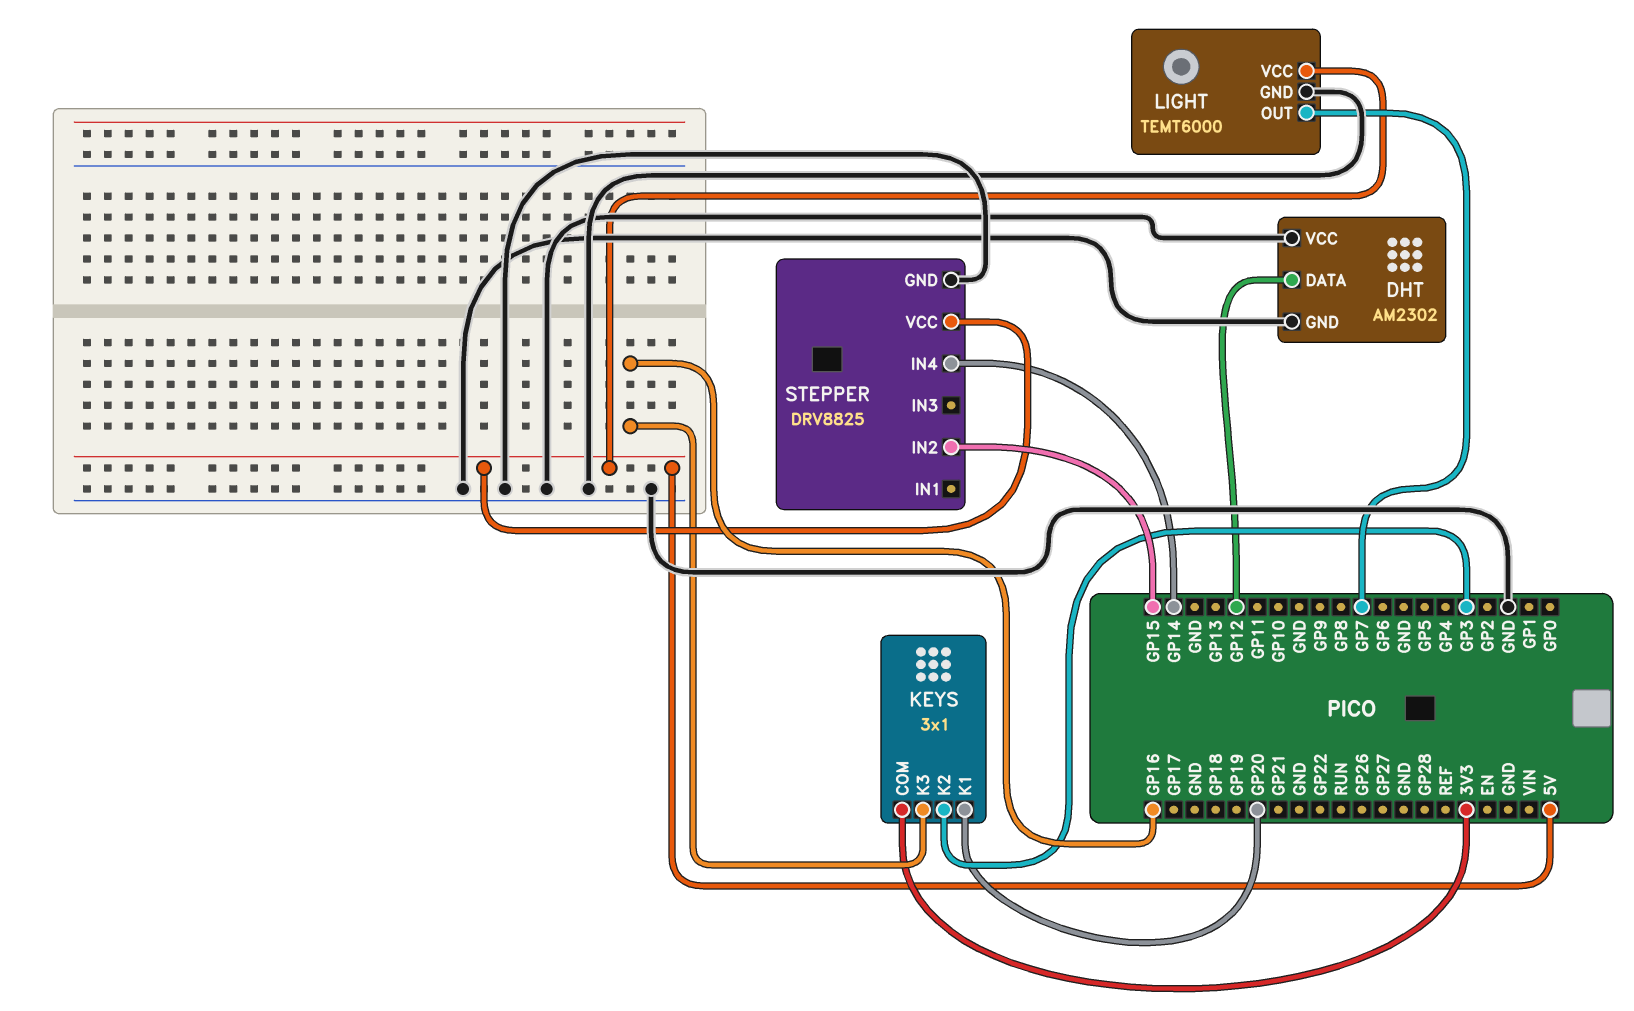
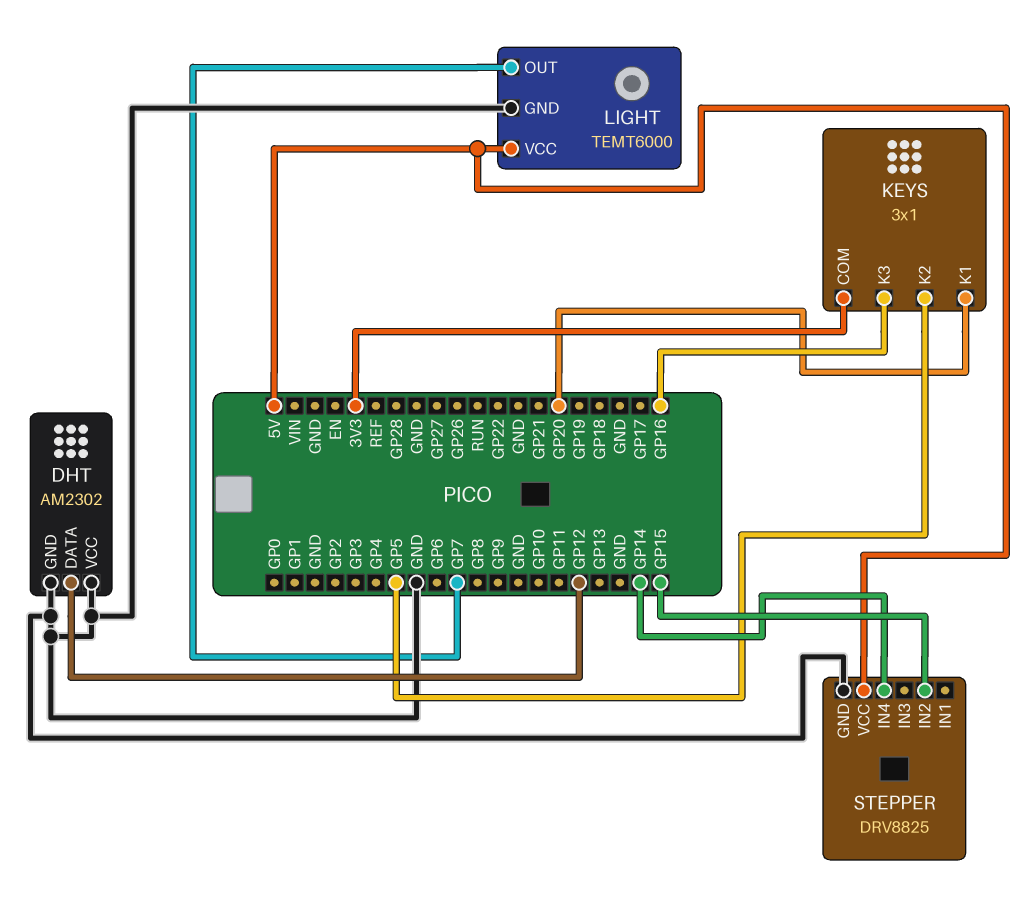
KEYS pin K2: GP3 -> GP5

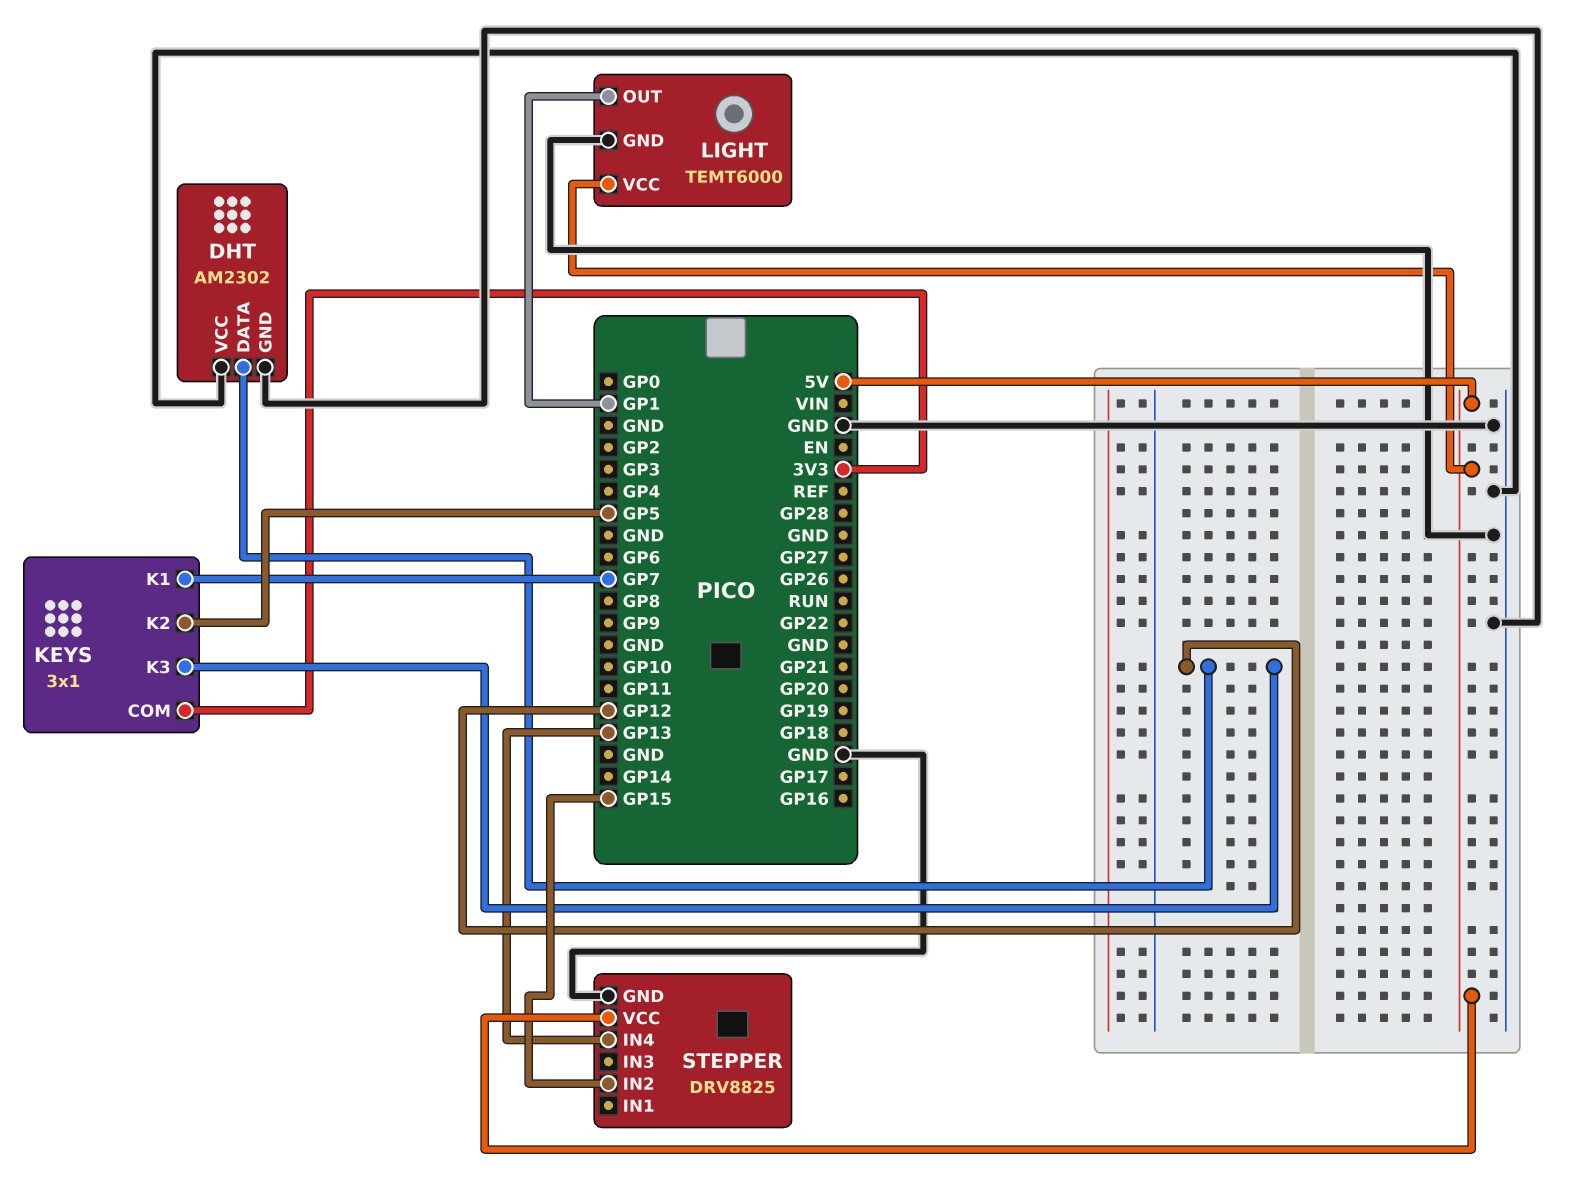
KEYS pin K1: GP20 -> GP7
KEYS pin K3: GP16 -> GP12
LIGHT pin OUT: GP7 -> GP1
STEPPER pin IN4: GP14 -> GP13

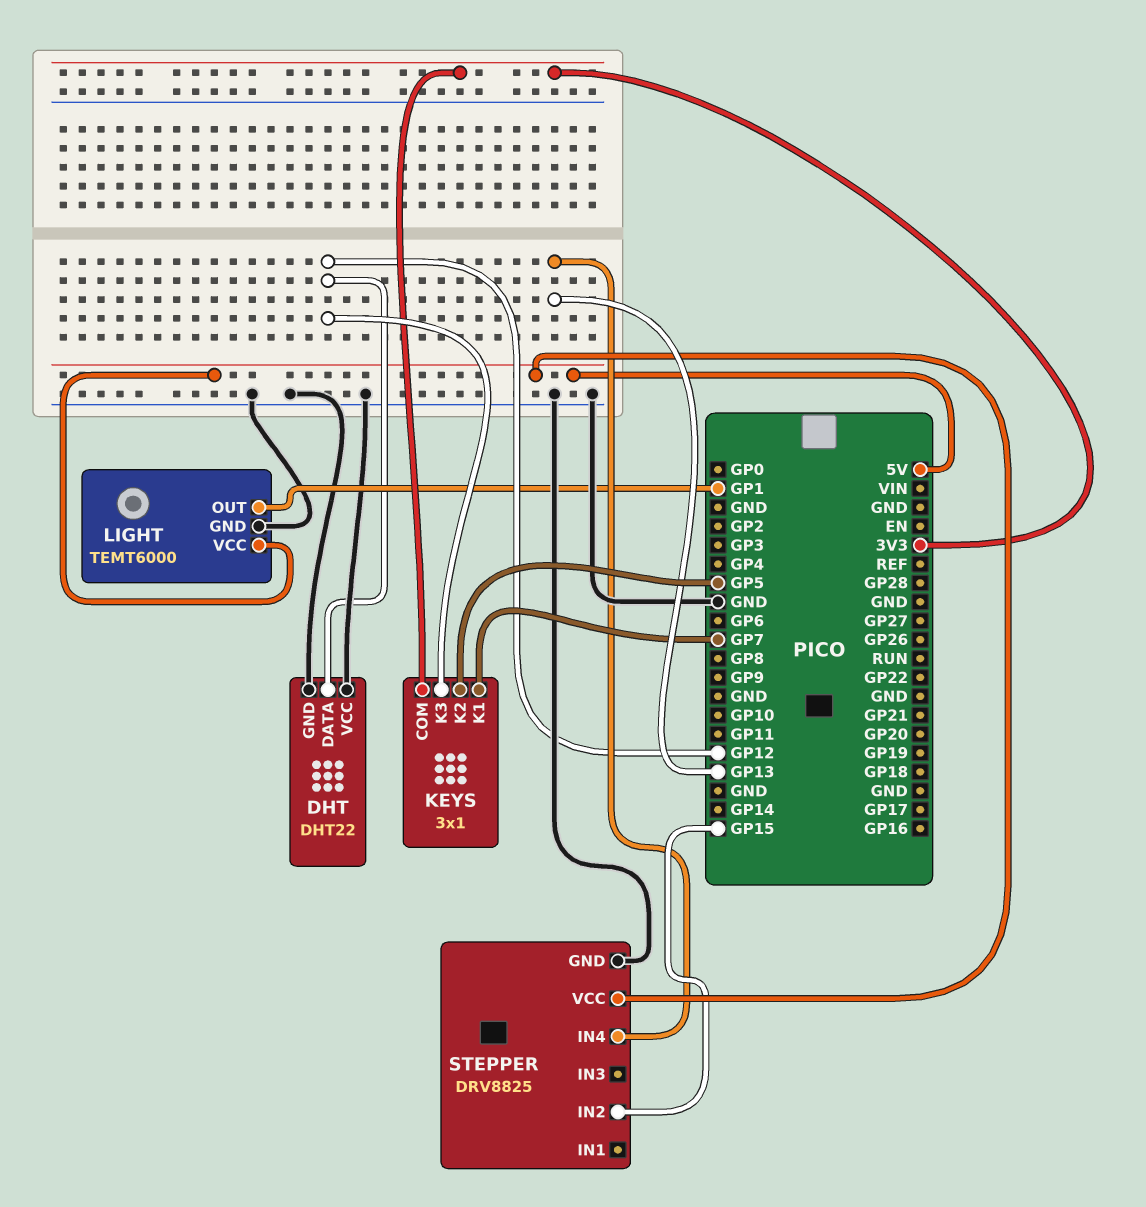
DHT: AM2302 -> DHT22

